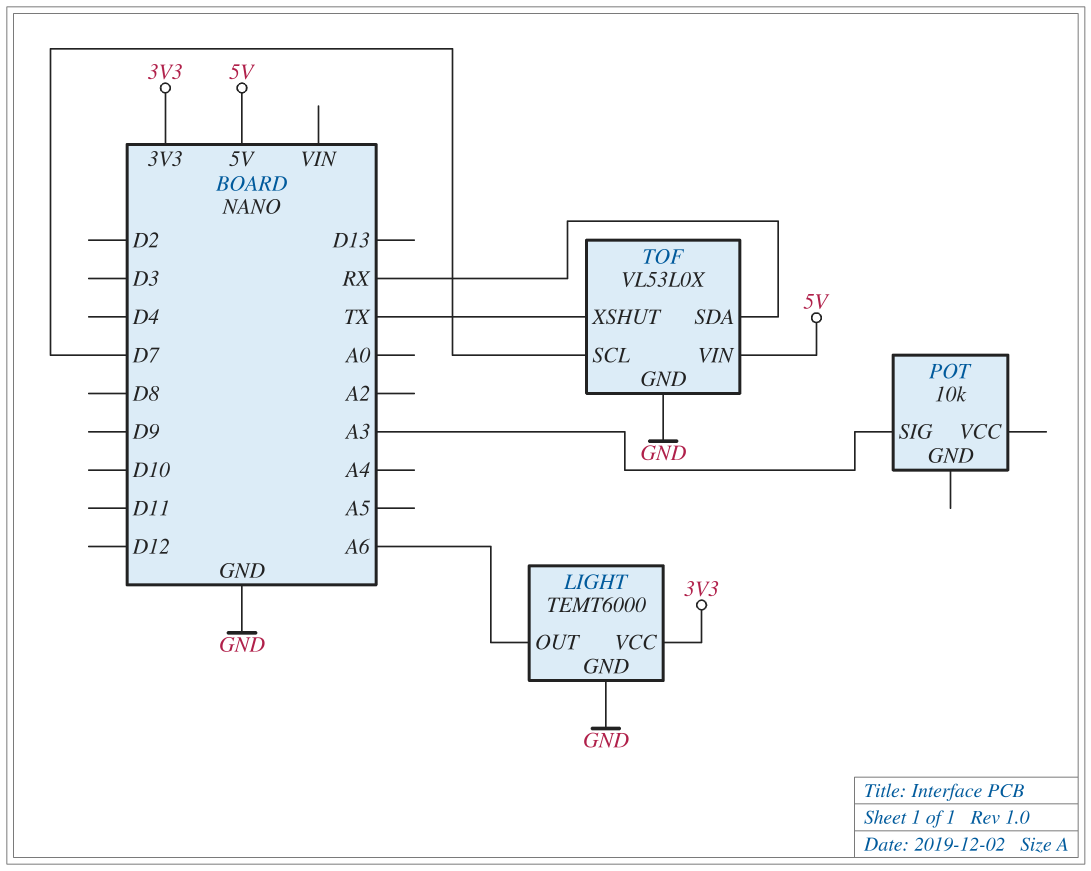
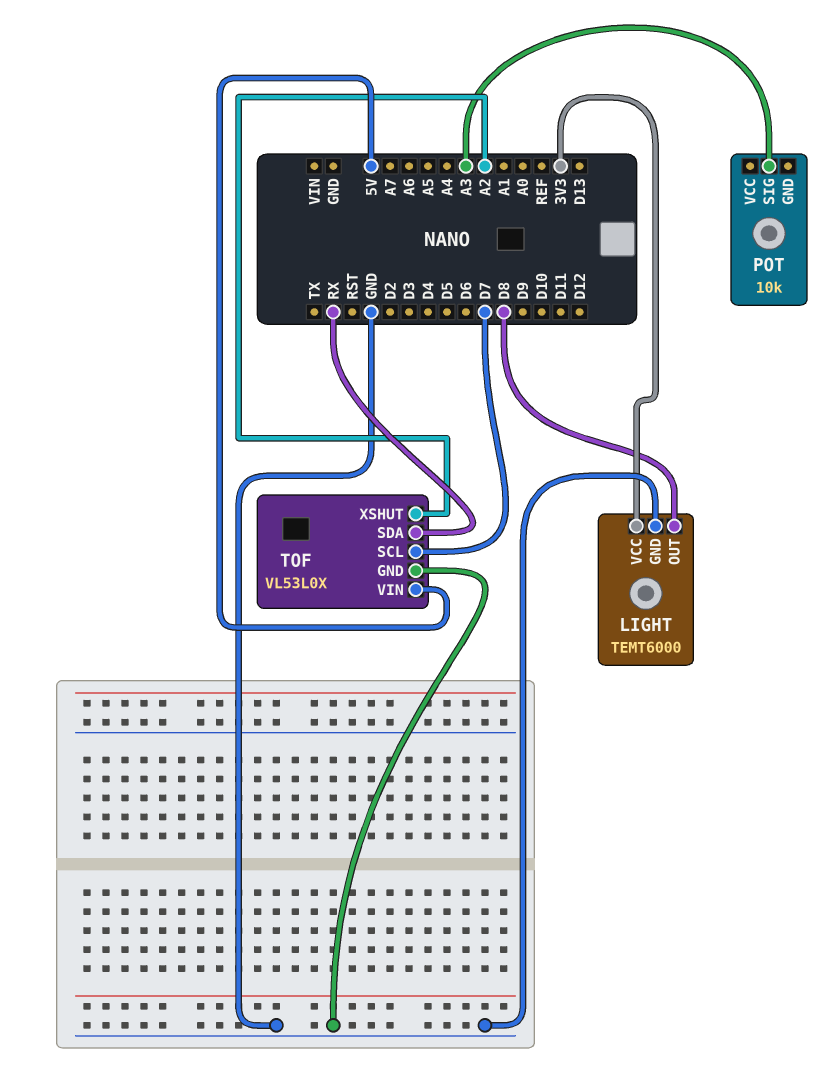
LIGHT pin OUT: A6 -> D8
TOF pin XSHUT: TX -> A2

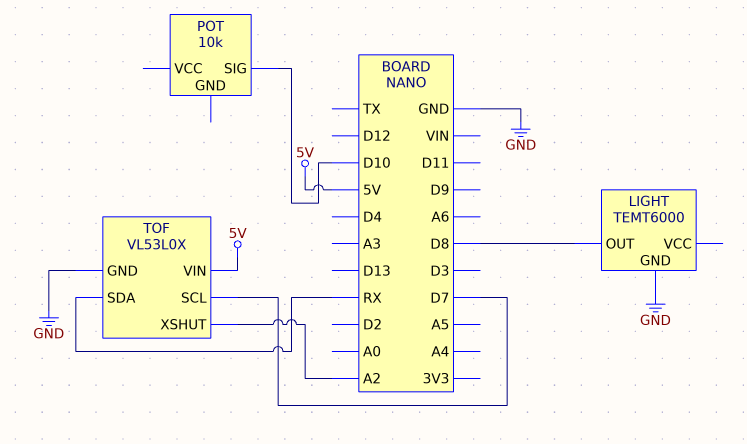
LIGHT pin VCC: 3V3 -> none
POT pin SIG: A3 -> D10

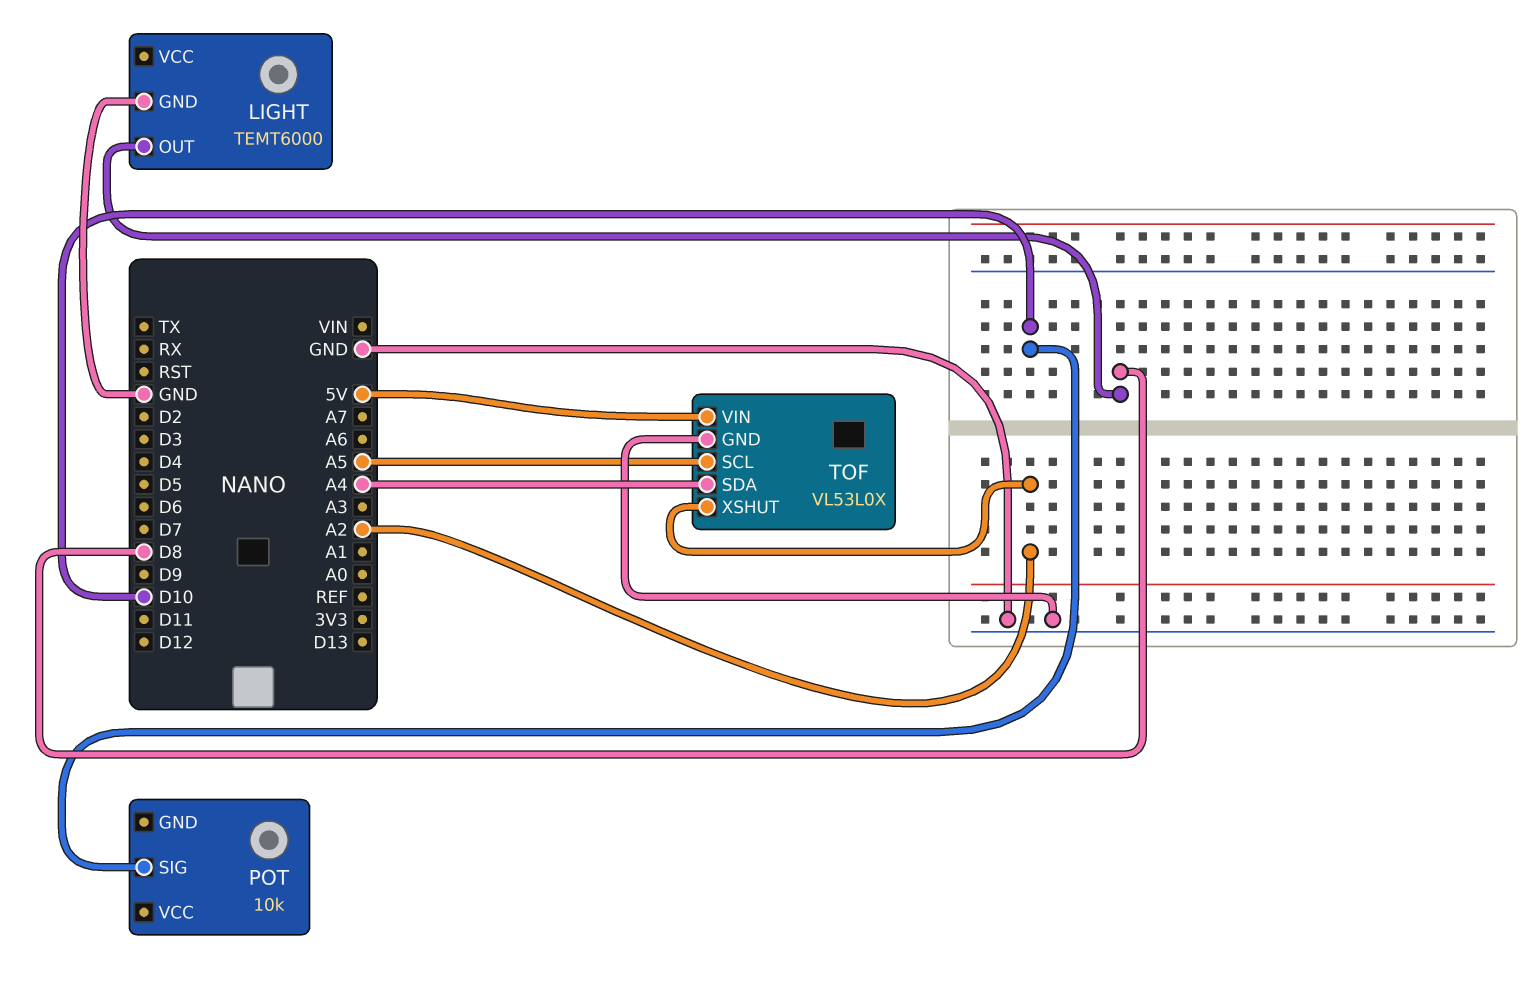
TOF pin SCL: D7 -> A5
TOF pin SDA: RX -> A4

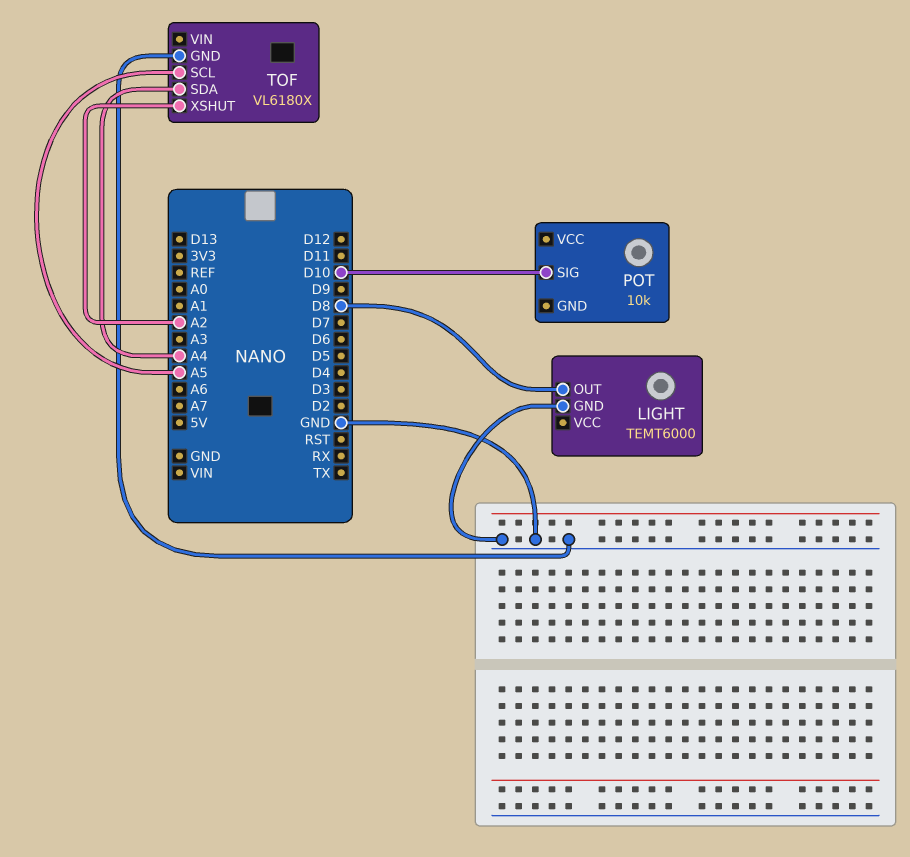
TOF: VL53L0X -> VL6180X
TOF pin VIN: 5V -> none

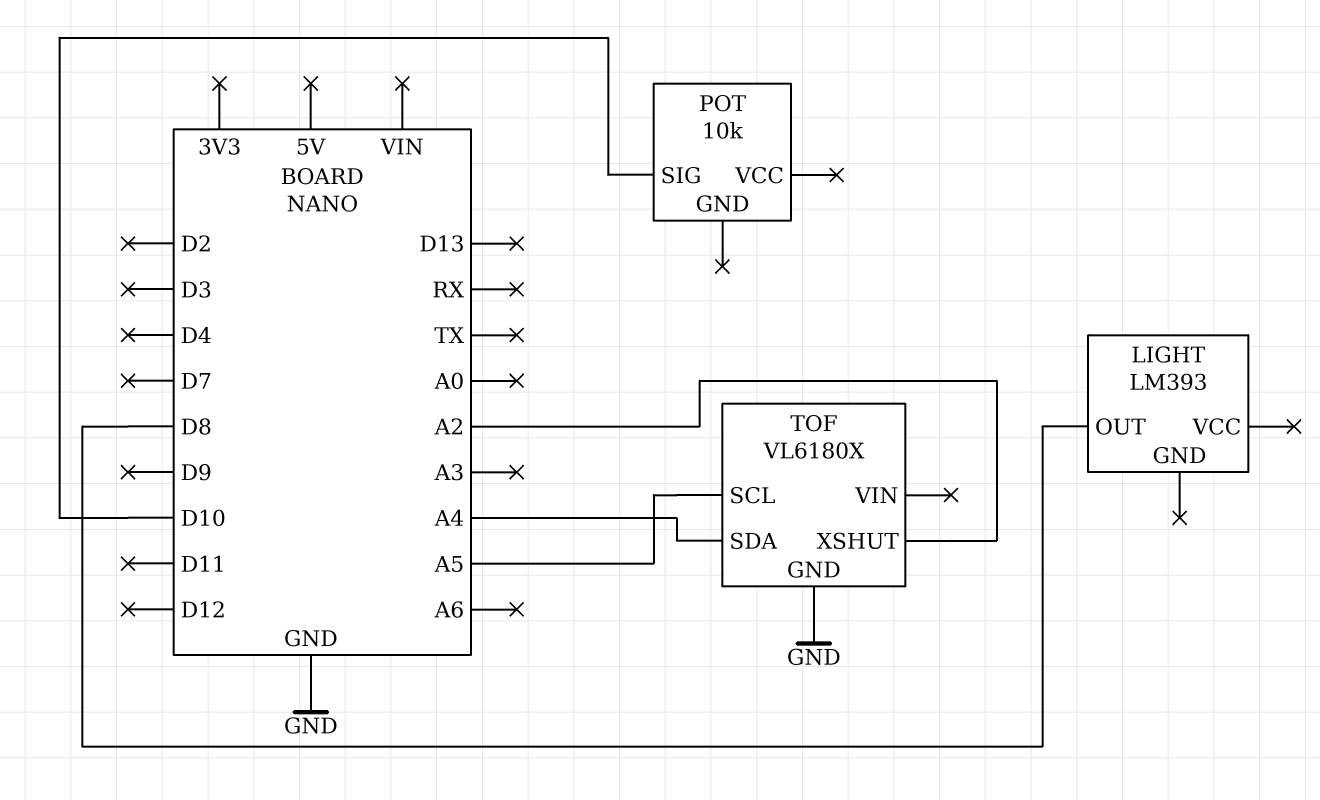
LIGHT: TEMT6000 -> LM393
LIGHT pin GND: GND -> none

